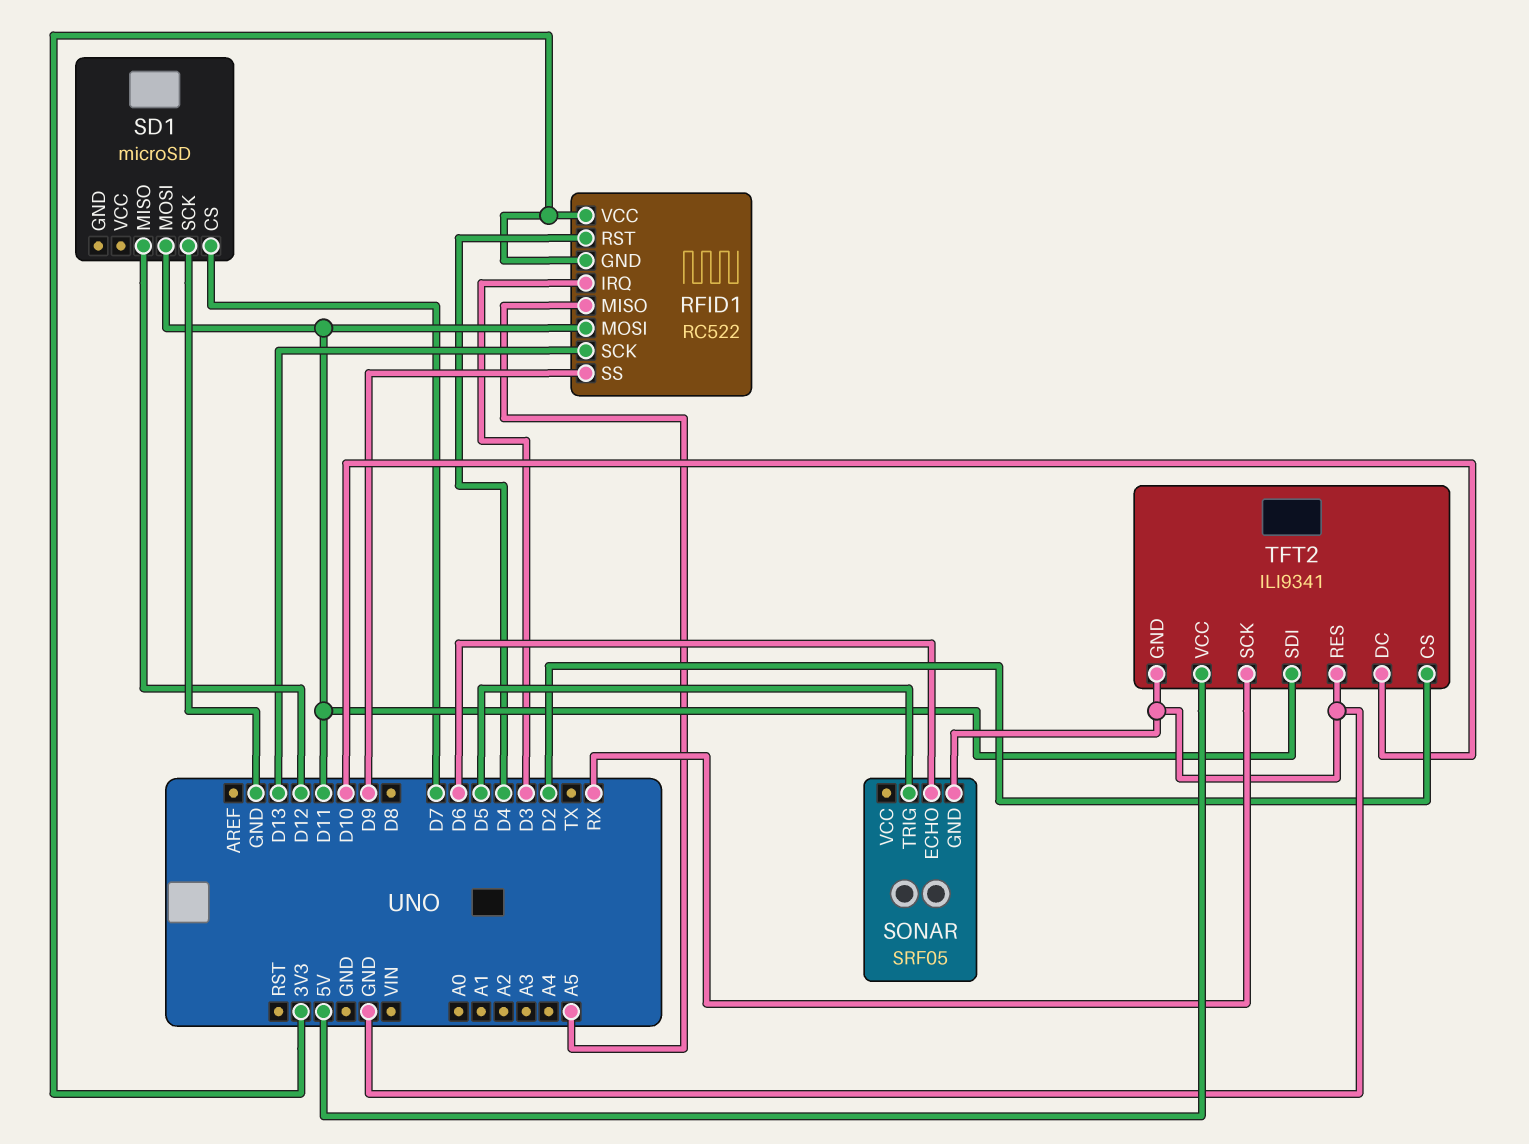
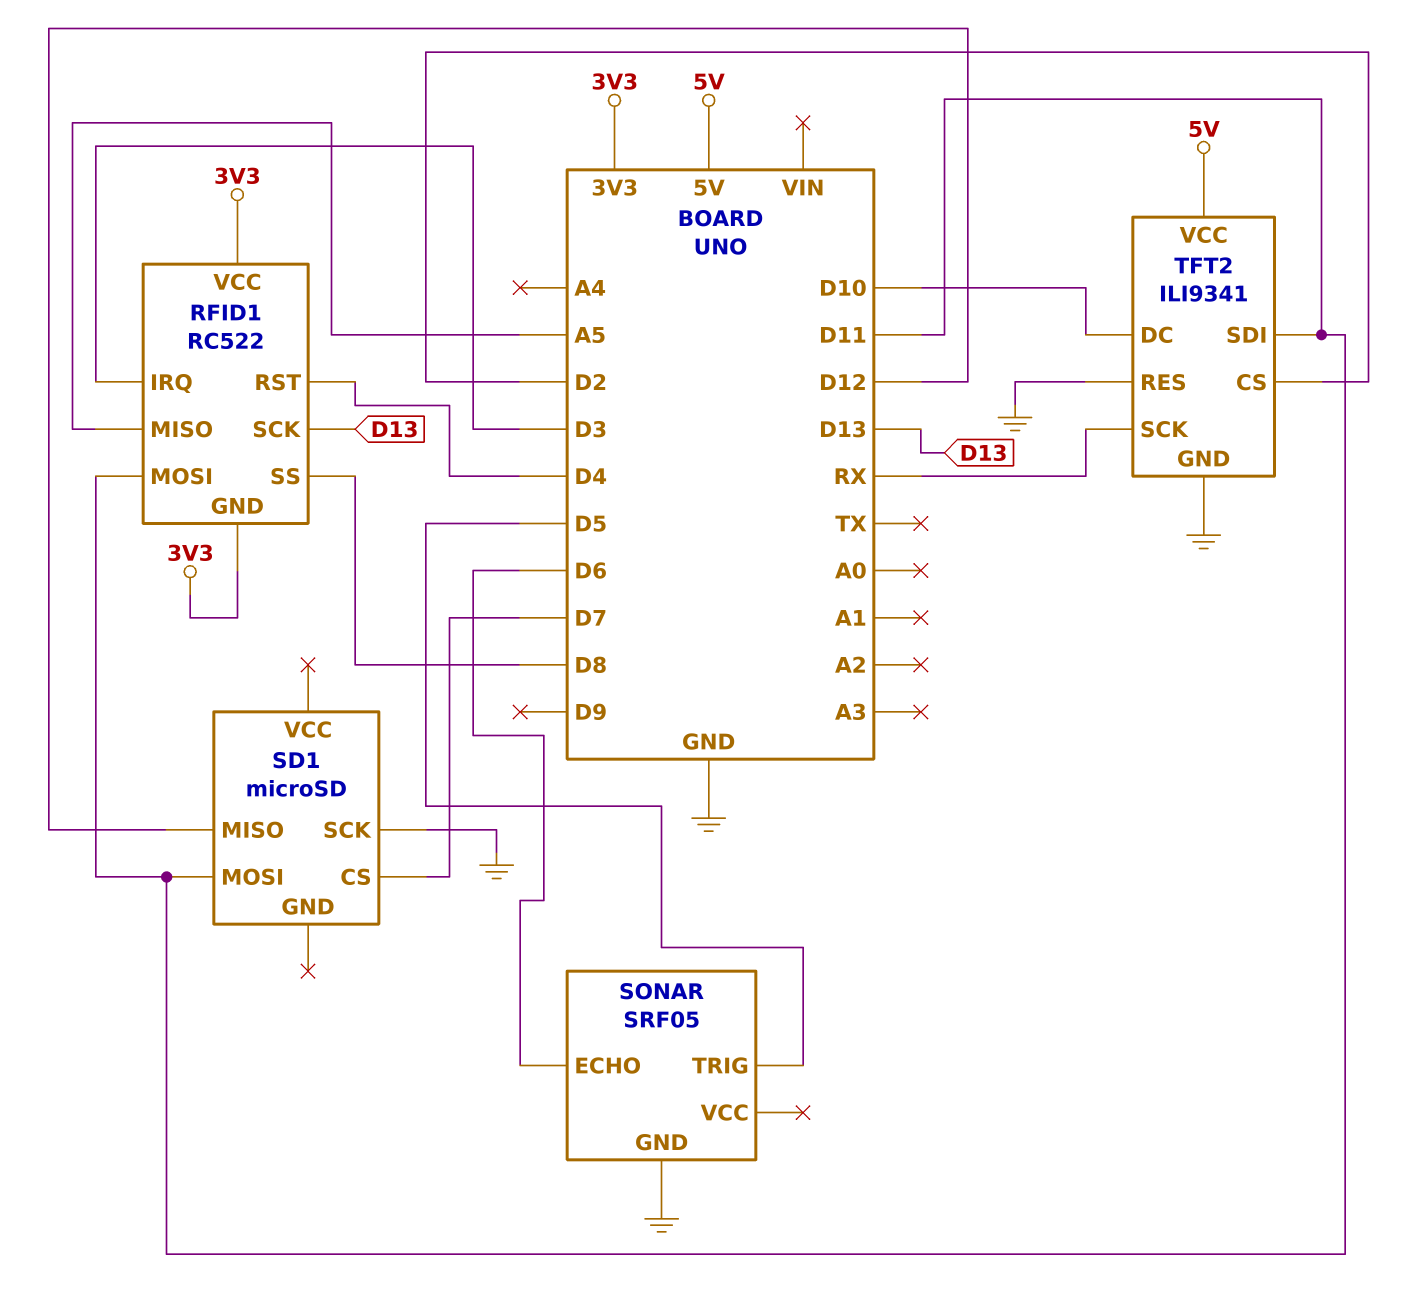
RFID1 pin SS: D9 -> D8

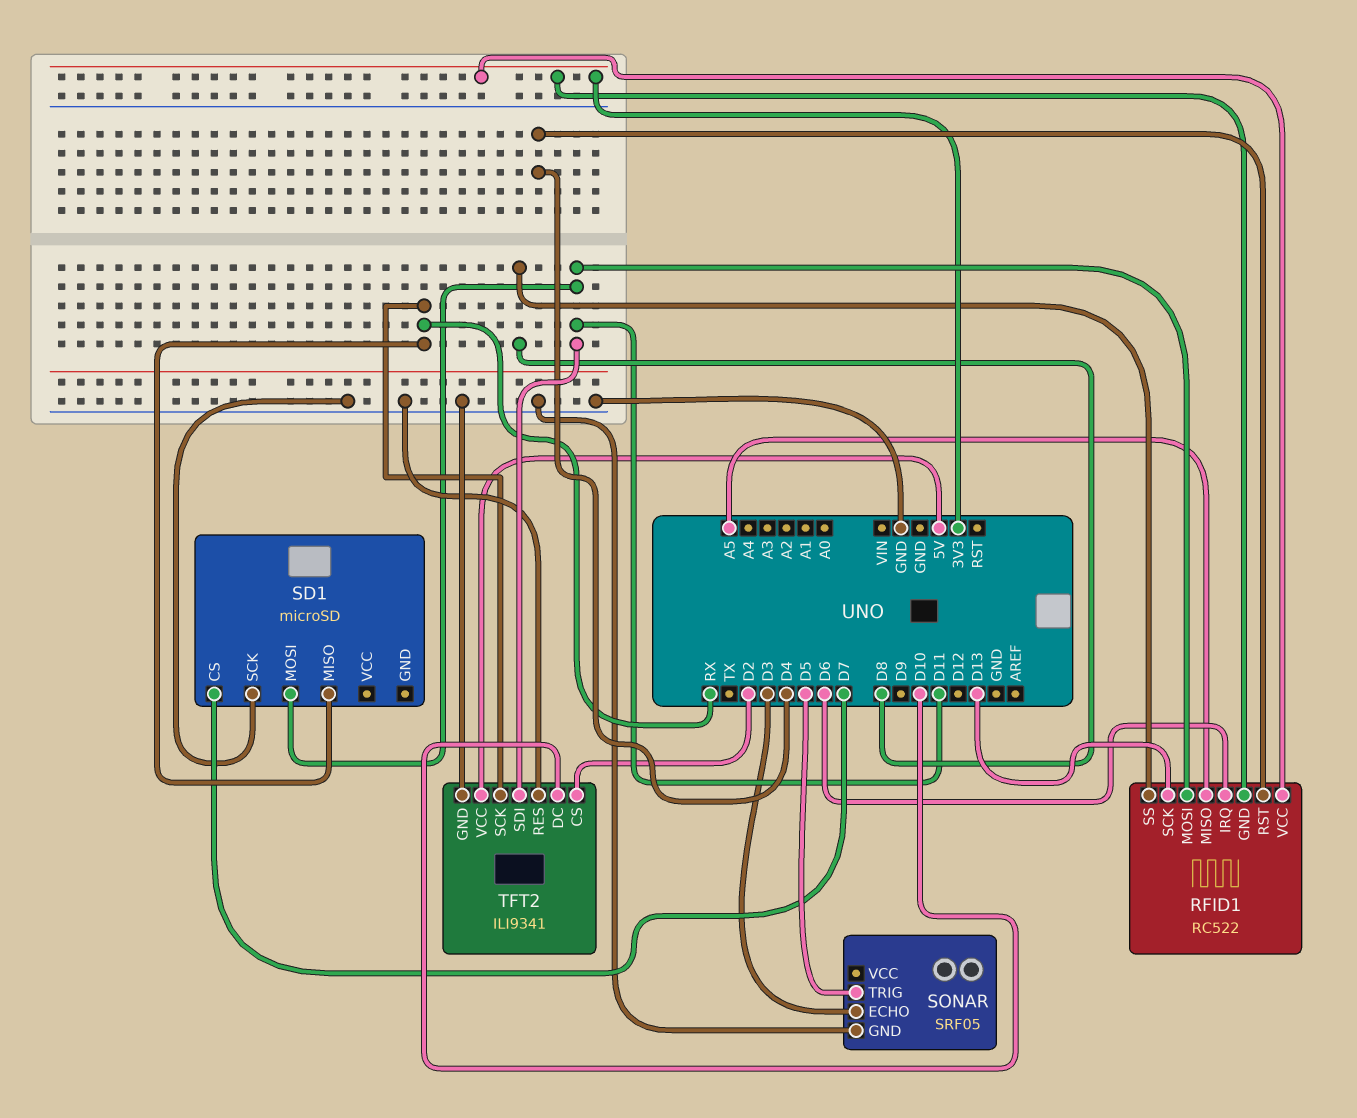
RFID1 pin IRQ: D3 -> D6
SD1 pin MISO: D12 -> RX
SONAR pin ECHO: D6 -> D3

